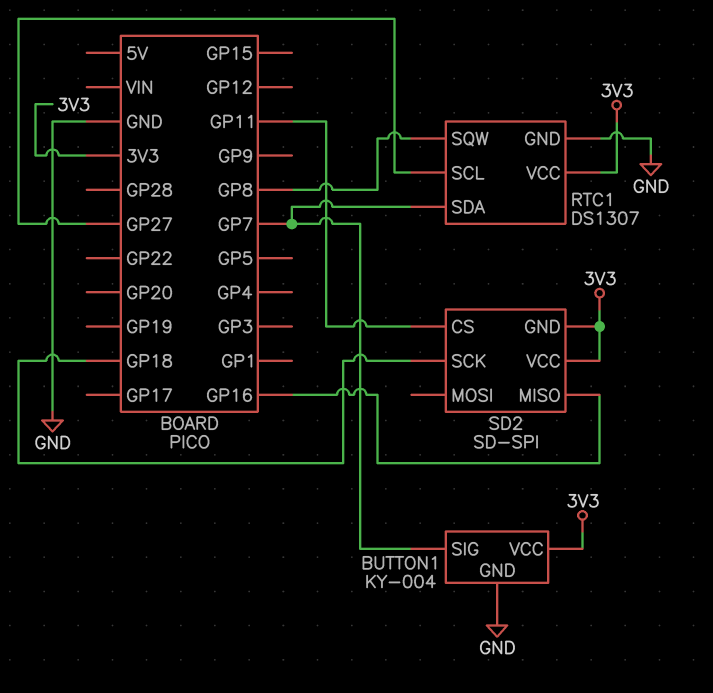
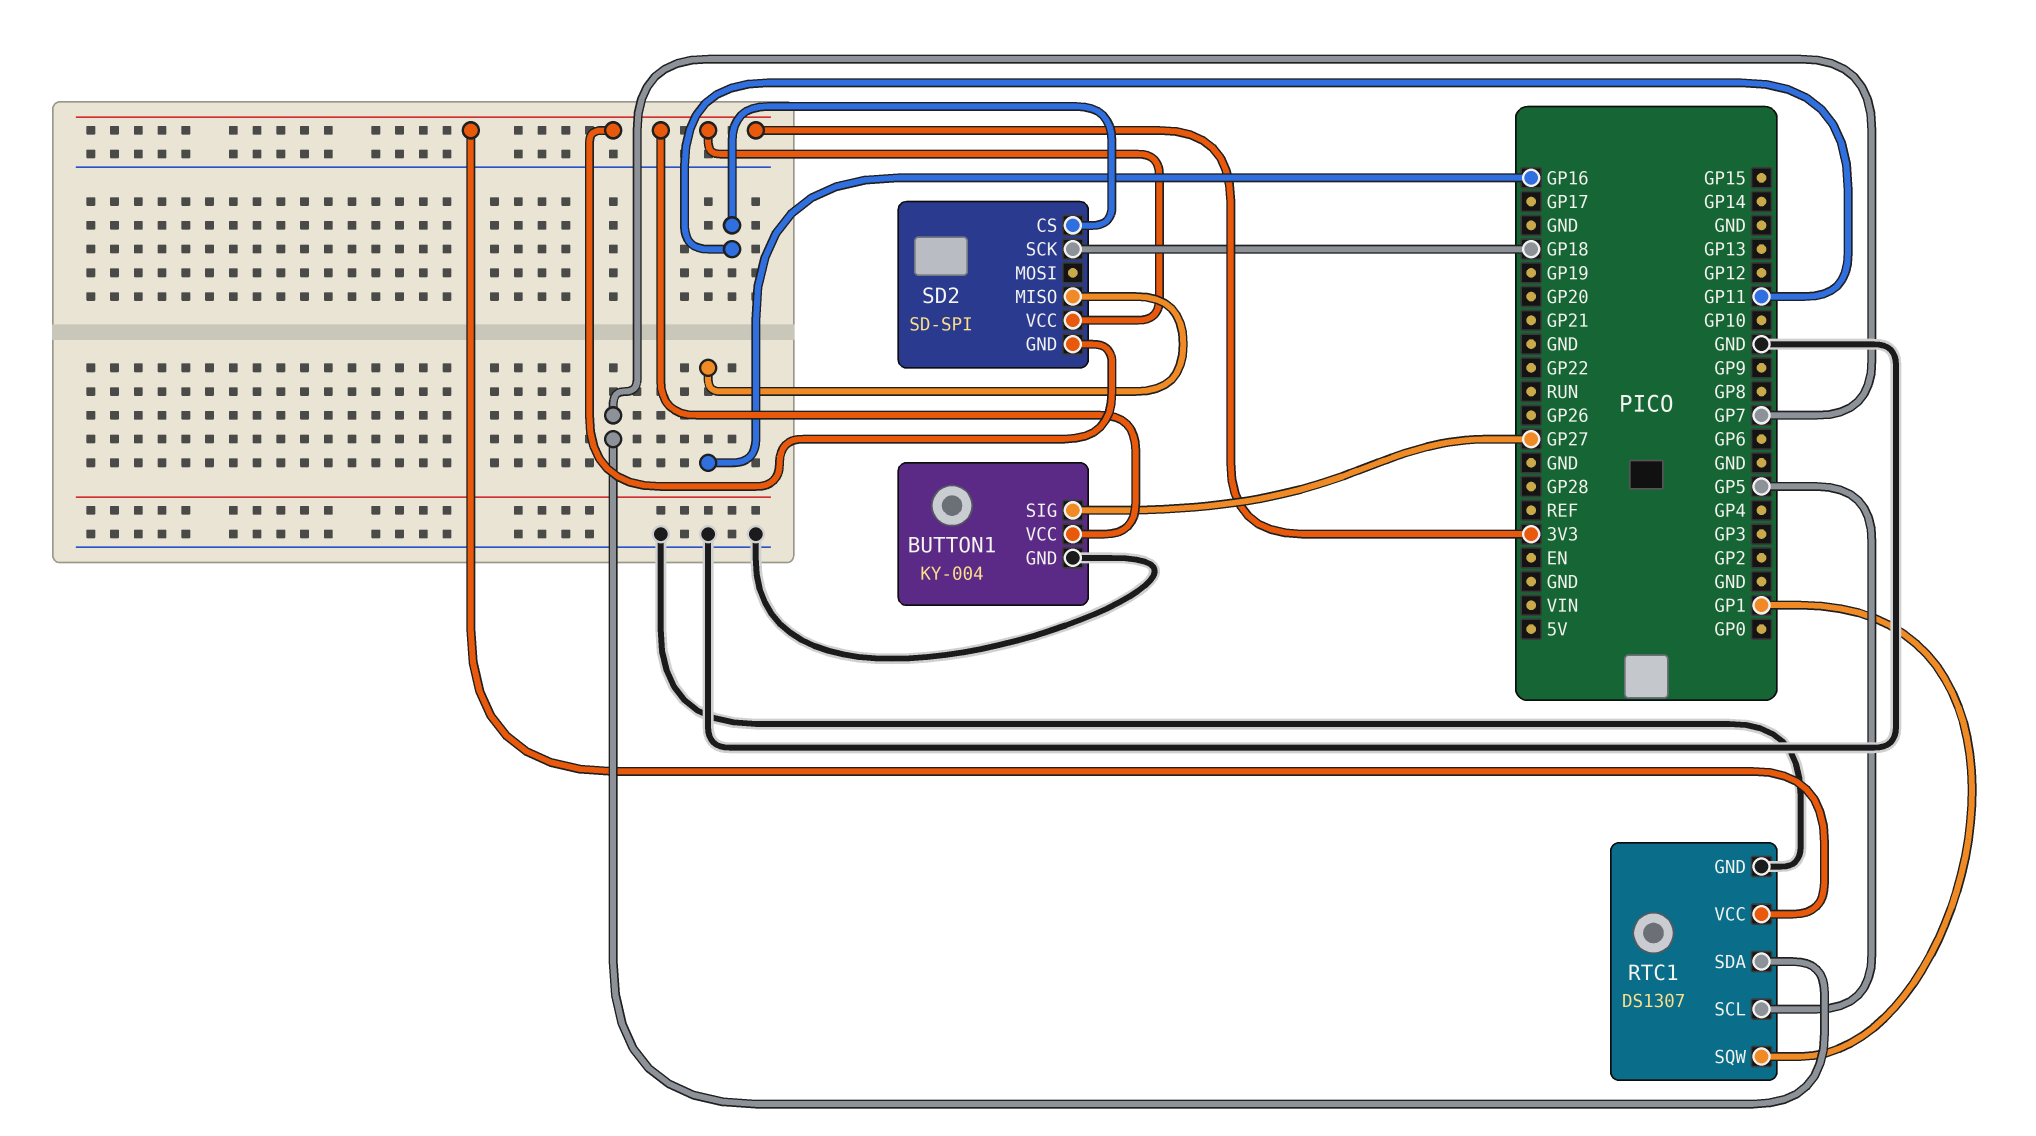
BUTTON1 pin SIG: GP7 -> GP27
RTC1 pin SCL: GP27 -> GP5
RTC1 pin SQW: GP8 -> GP1

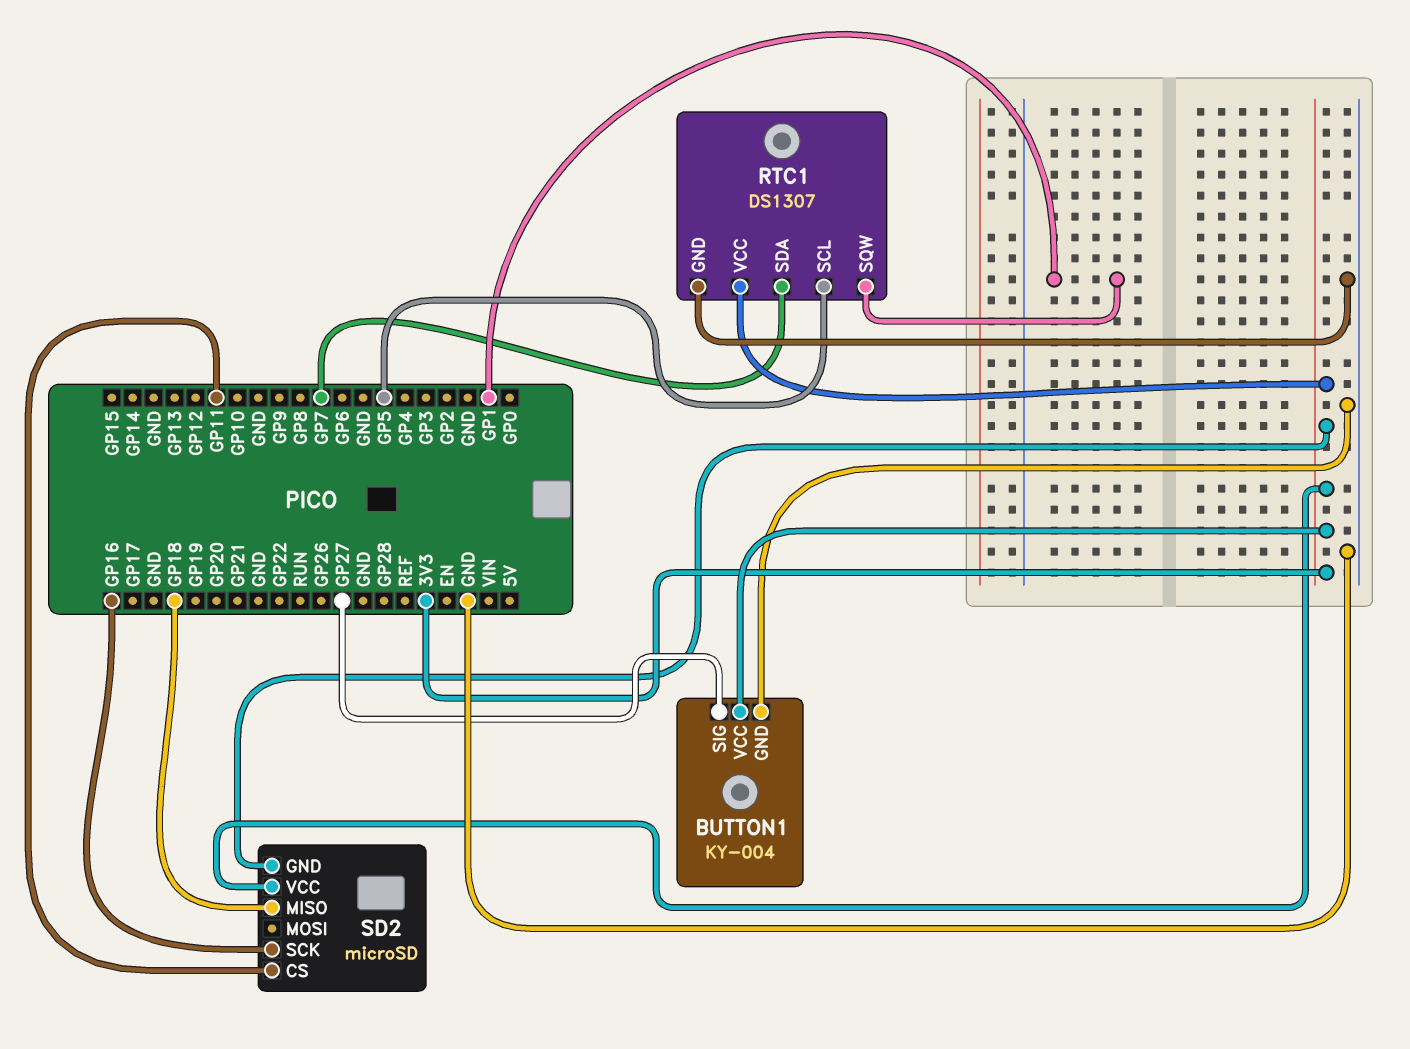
SD2: SD-SPI -> microSD
SD2 pin MISO: GP16 -> GP18
SD2 pin SCK: GP18 -> GP16

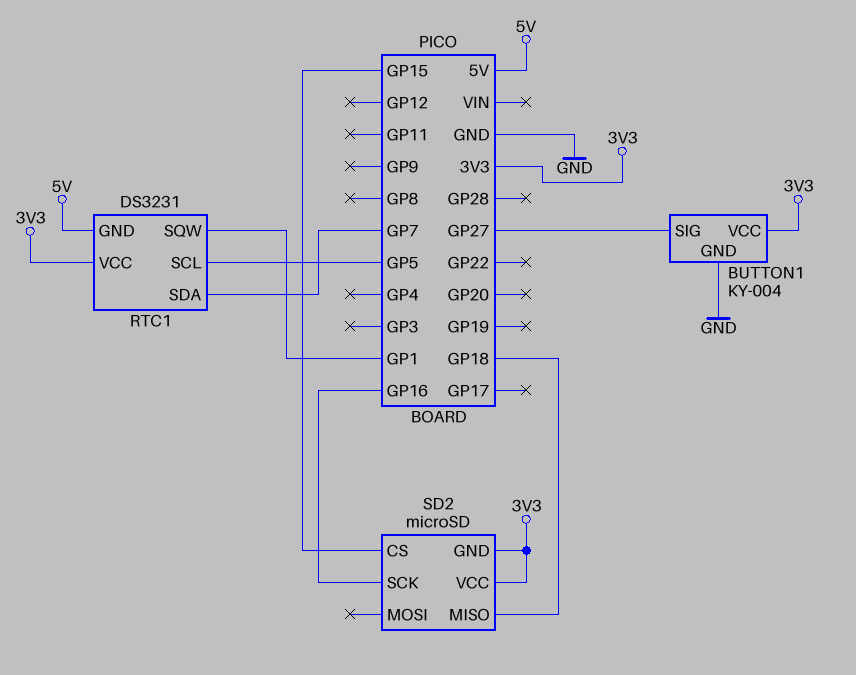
RTC1: DS1307 -> DS3231
RTC1 pin GND: GND -> 5V
SD2 pin CS: GP11 -> GP15

